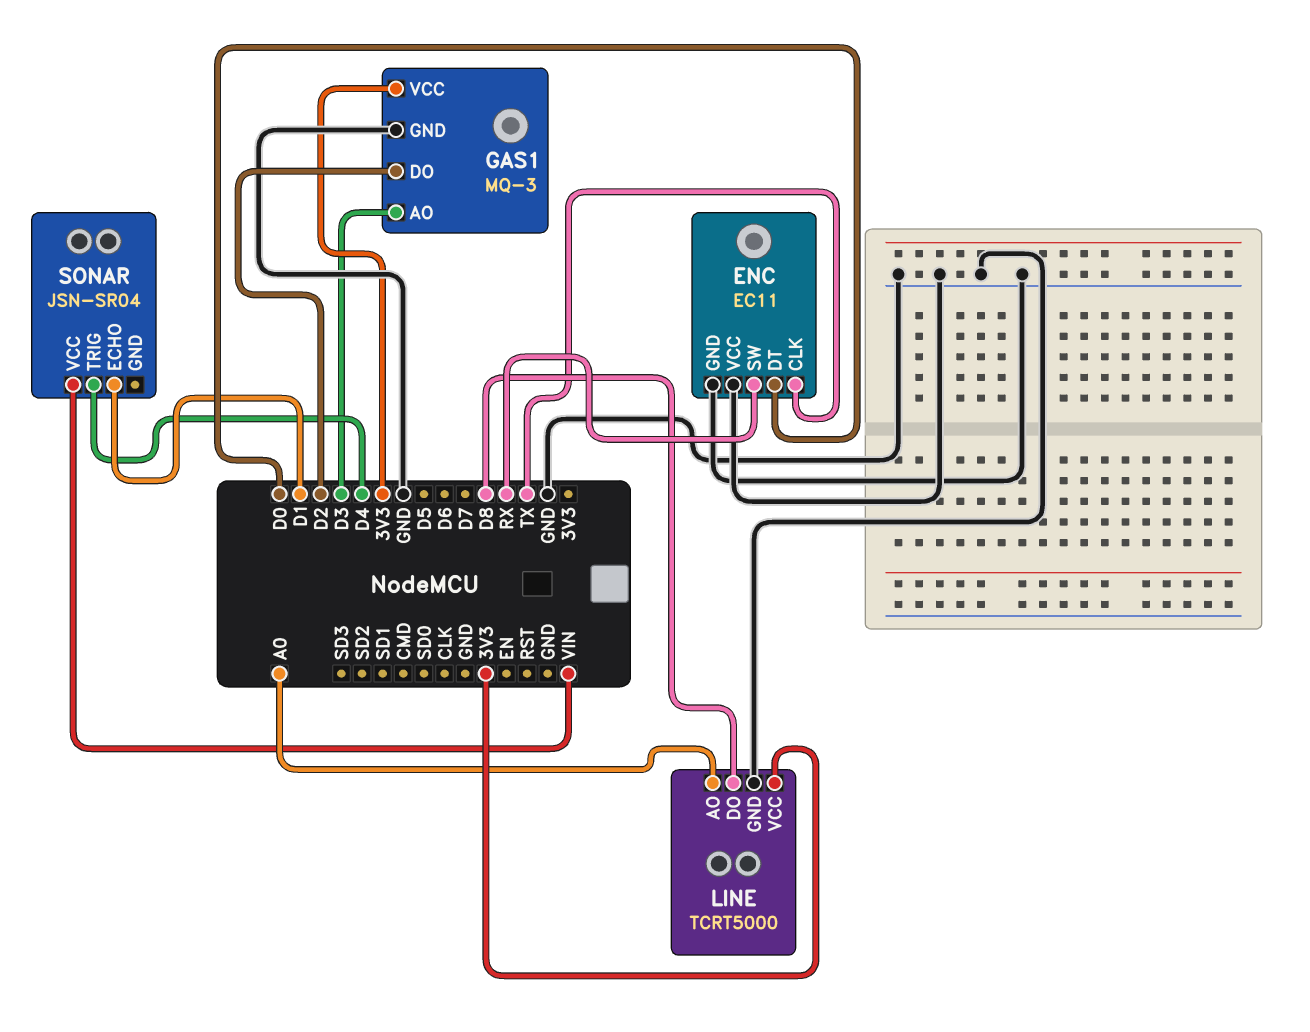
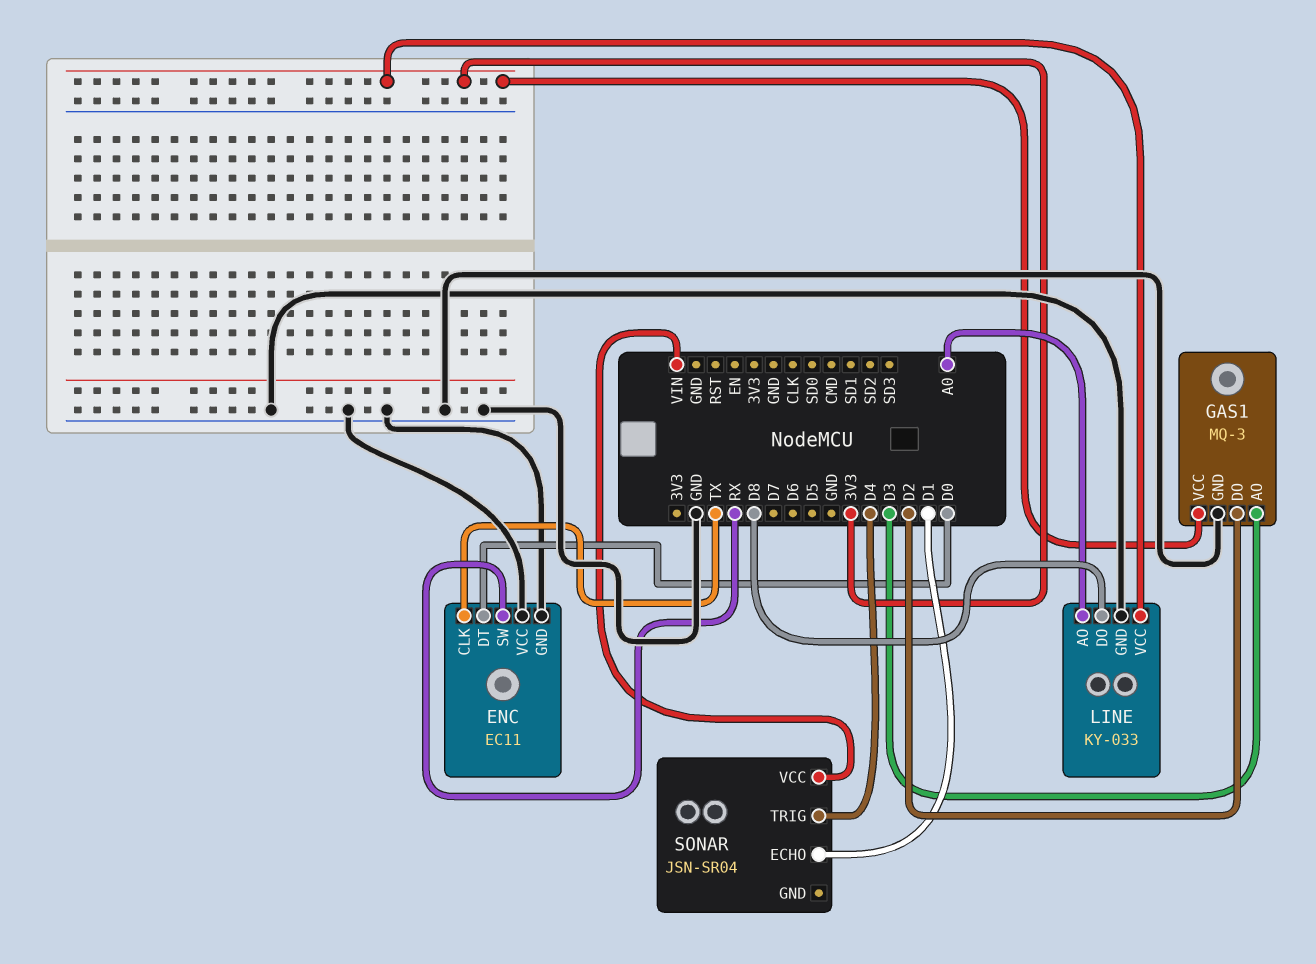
LINE: TCRT5000 -> KY-033

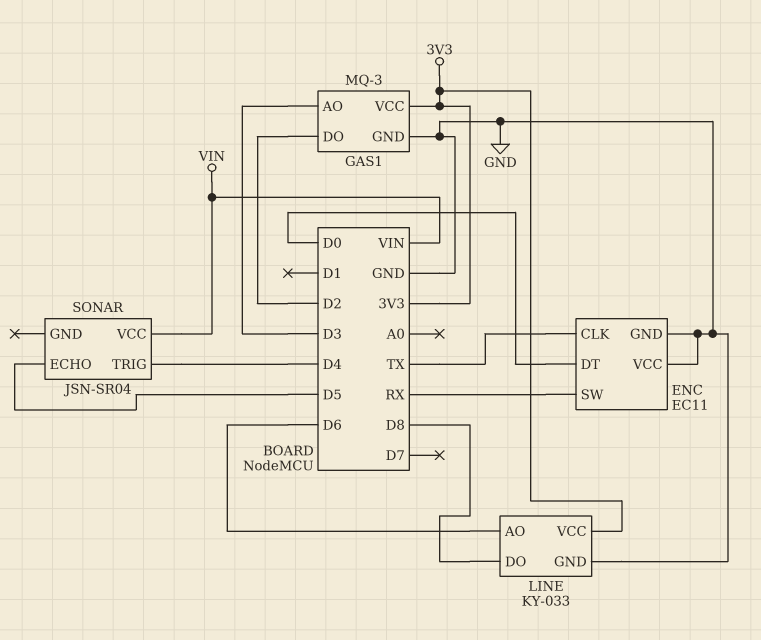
LINE pin AO: A0 -> D6
SONAR pin ECHO: D1 -> D5

